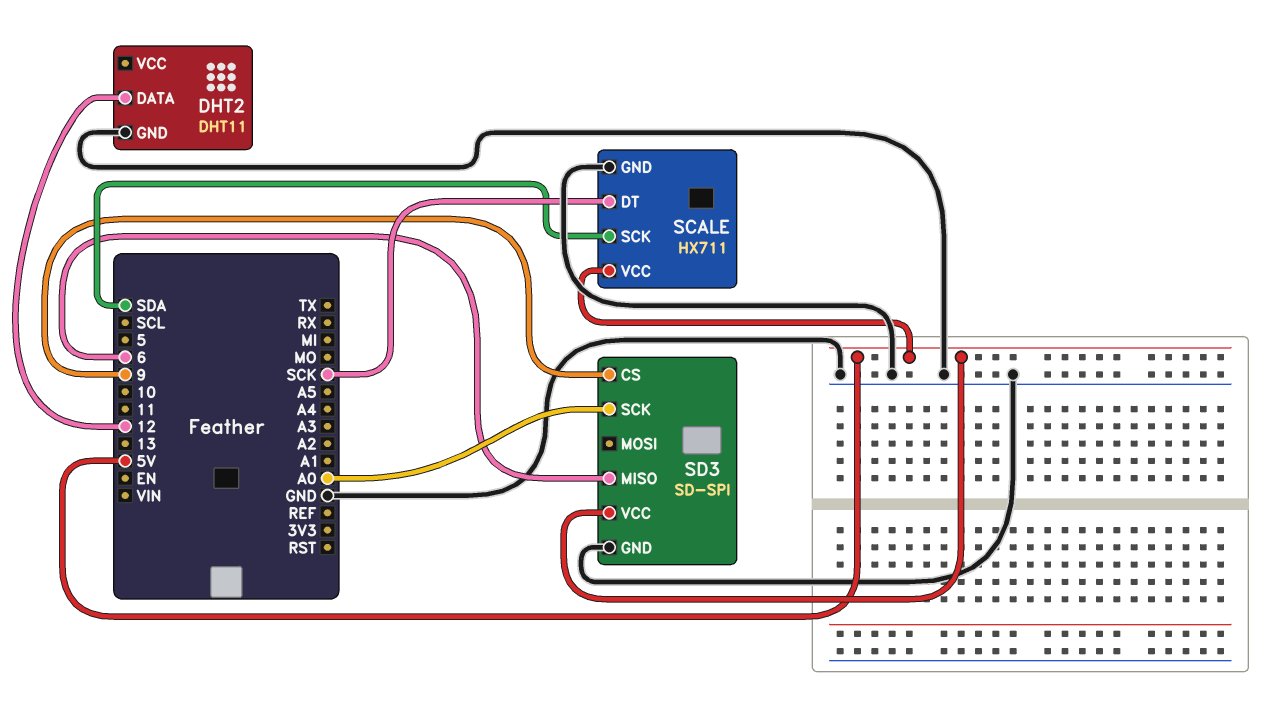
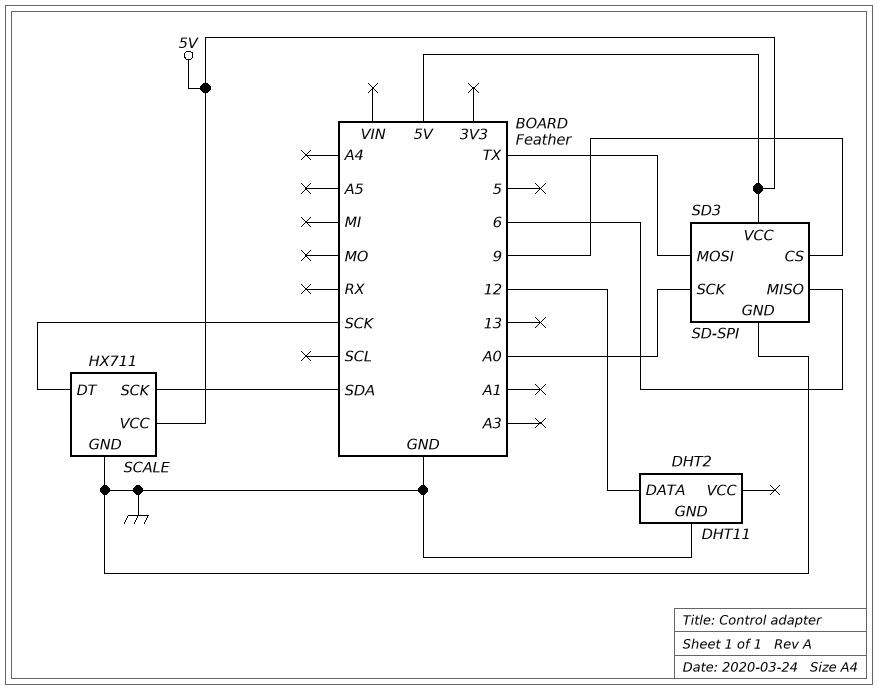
SD3 pin MOSI: none -> TX

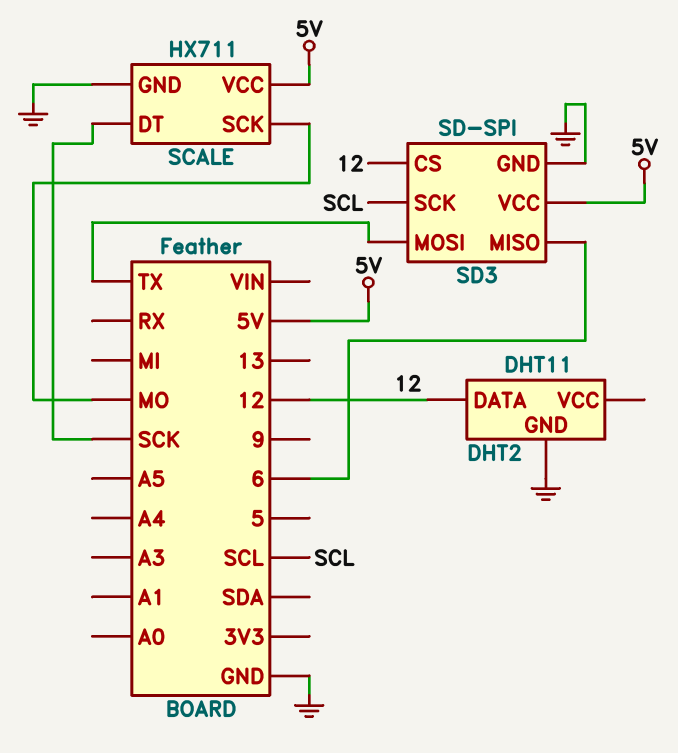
SCALE pin SCK: SDA -> MO
SD3 pin CS: 9 -> 12
SD3 pin SCK: A0 -> SCL

